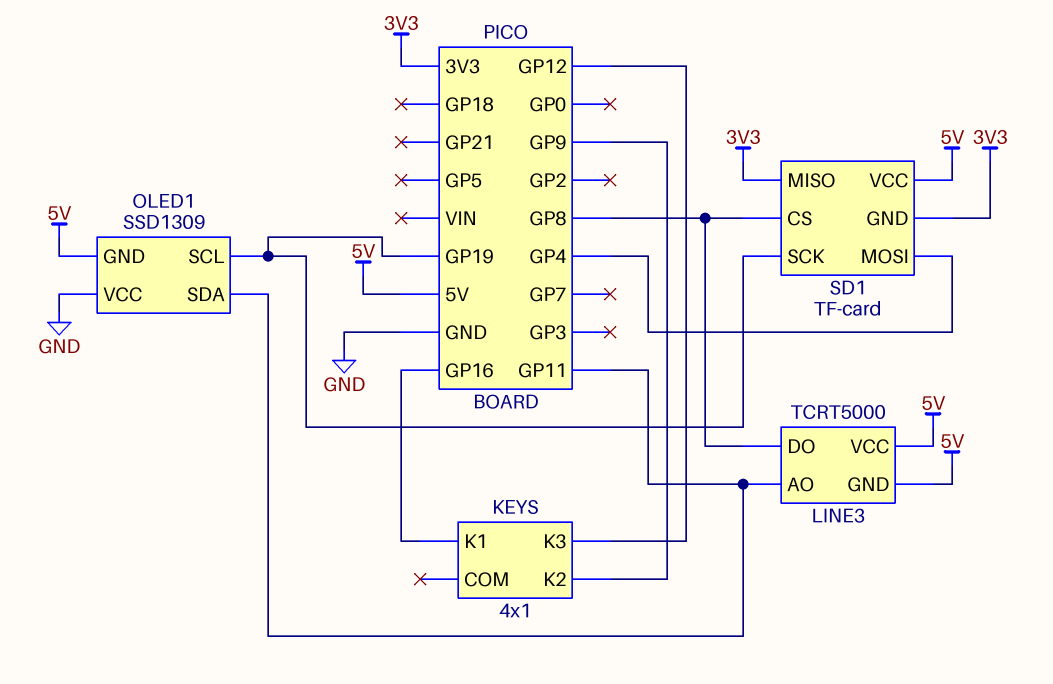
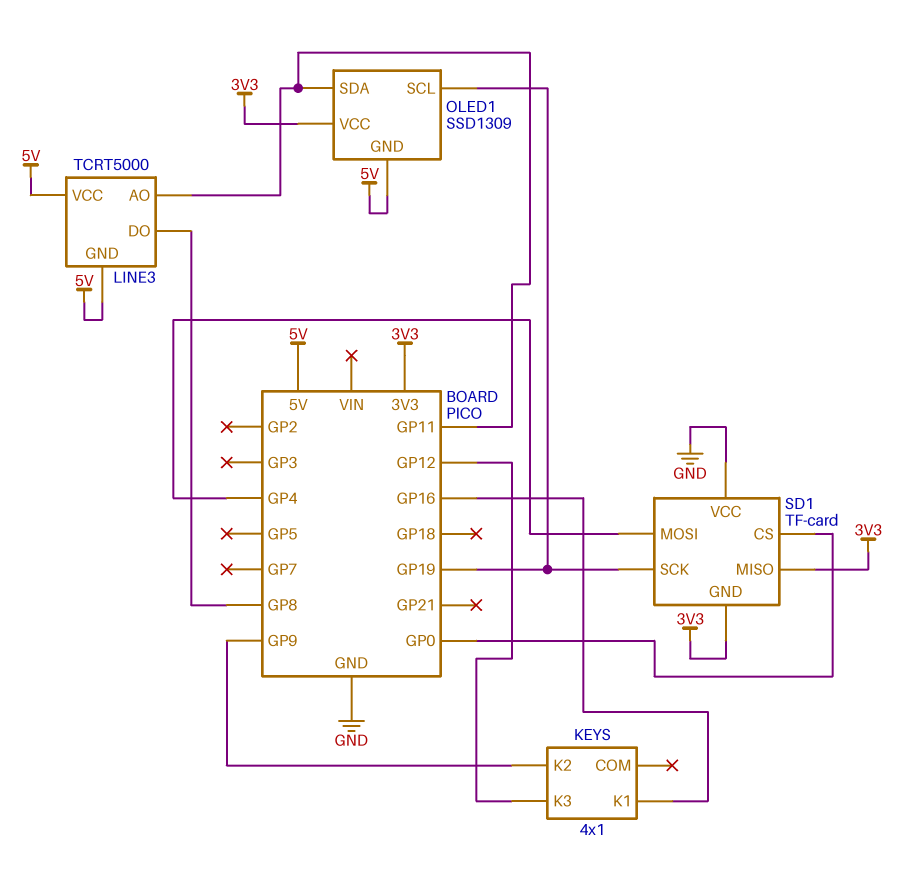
OLED1 pin VCC: GND -> 3V3
SD1 pin CS: GP8 -> GP0
SD1 pin VCC: 5V -> GND

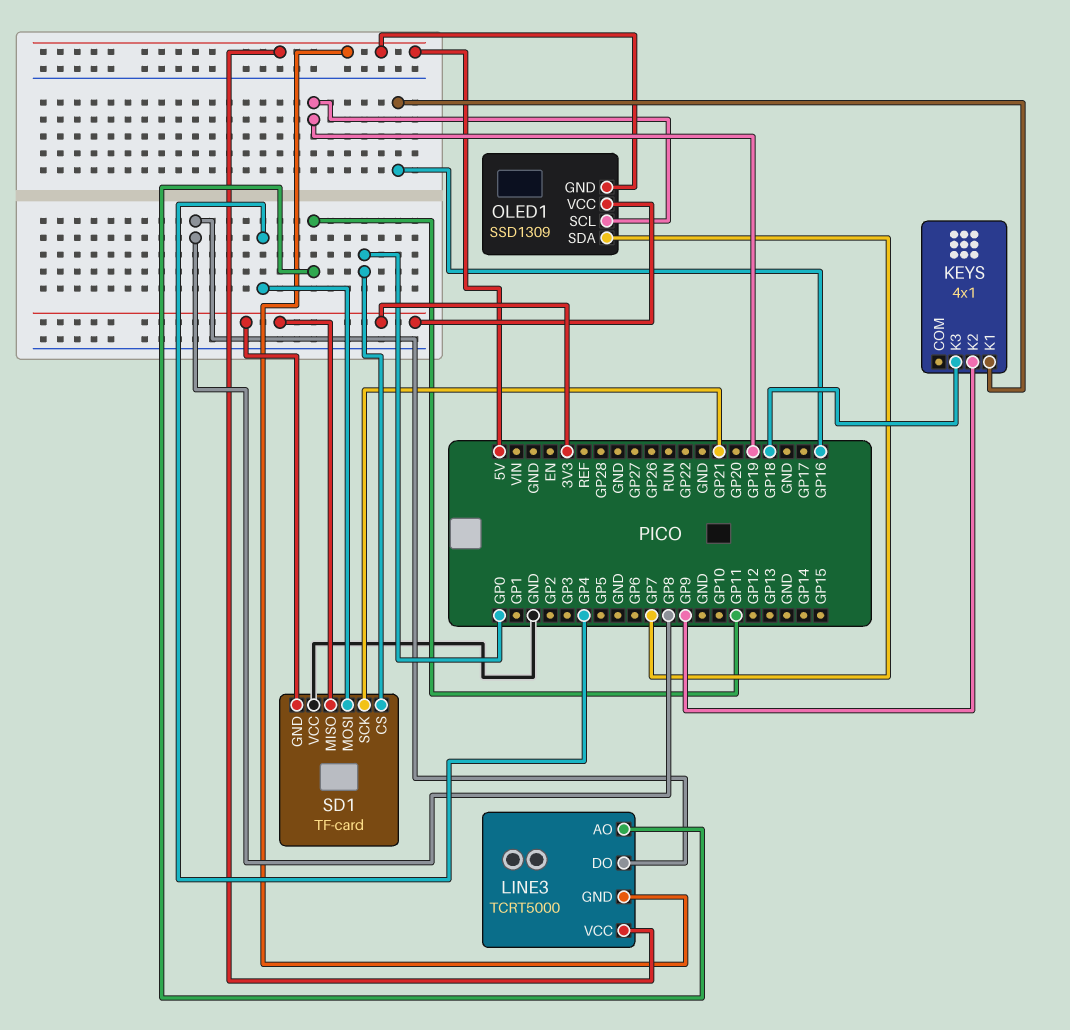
KEYS pin K3: GP12 -> GP18
OLED1 pin SDA: GP11 -> GP7
SD1 pin SCK: GP19 -> GP21

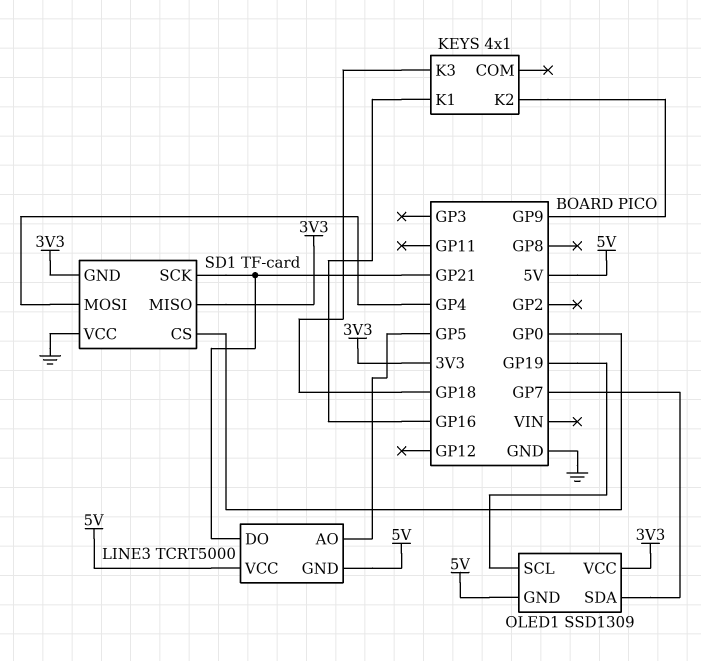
LINE3 pin AO: GP11 -> GP5
LINE3 pin DO: GP8 -> GP21

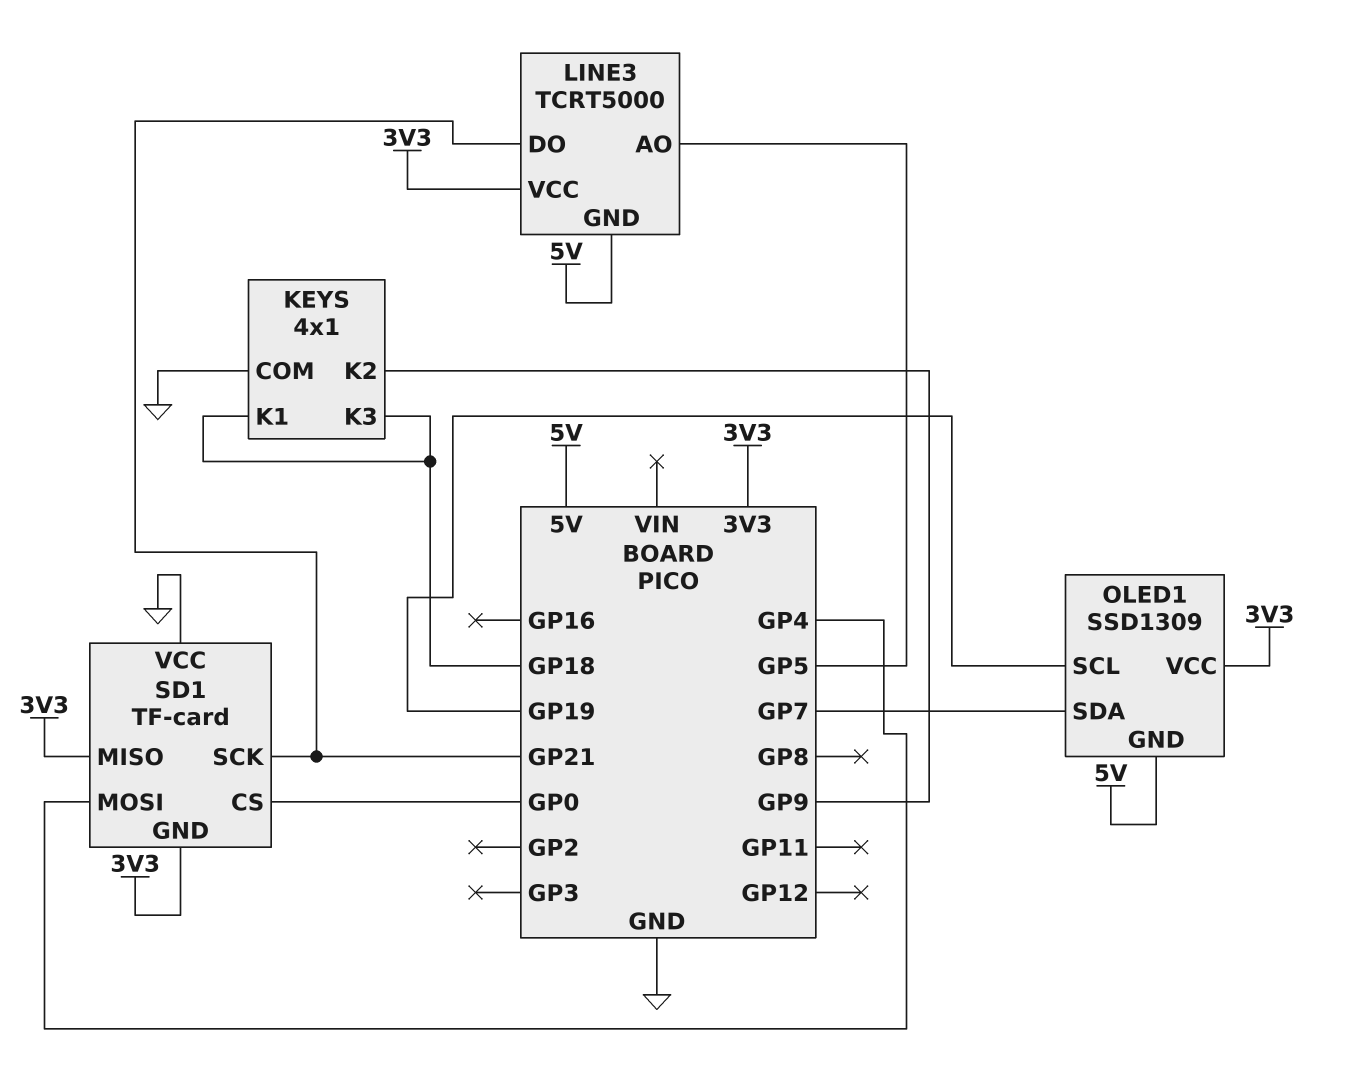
KEYS pin COM: none -> GND
KEYS pin K1: GP16 -> GP18
LINE3 pin VCC: 5V -> 3V3

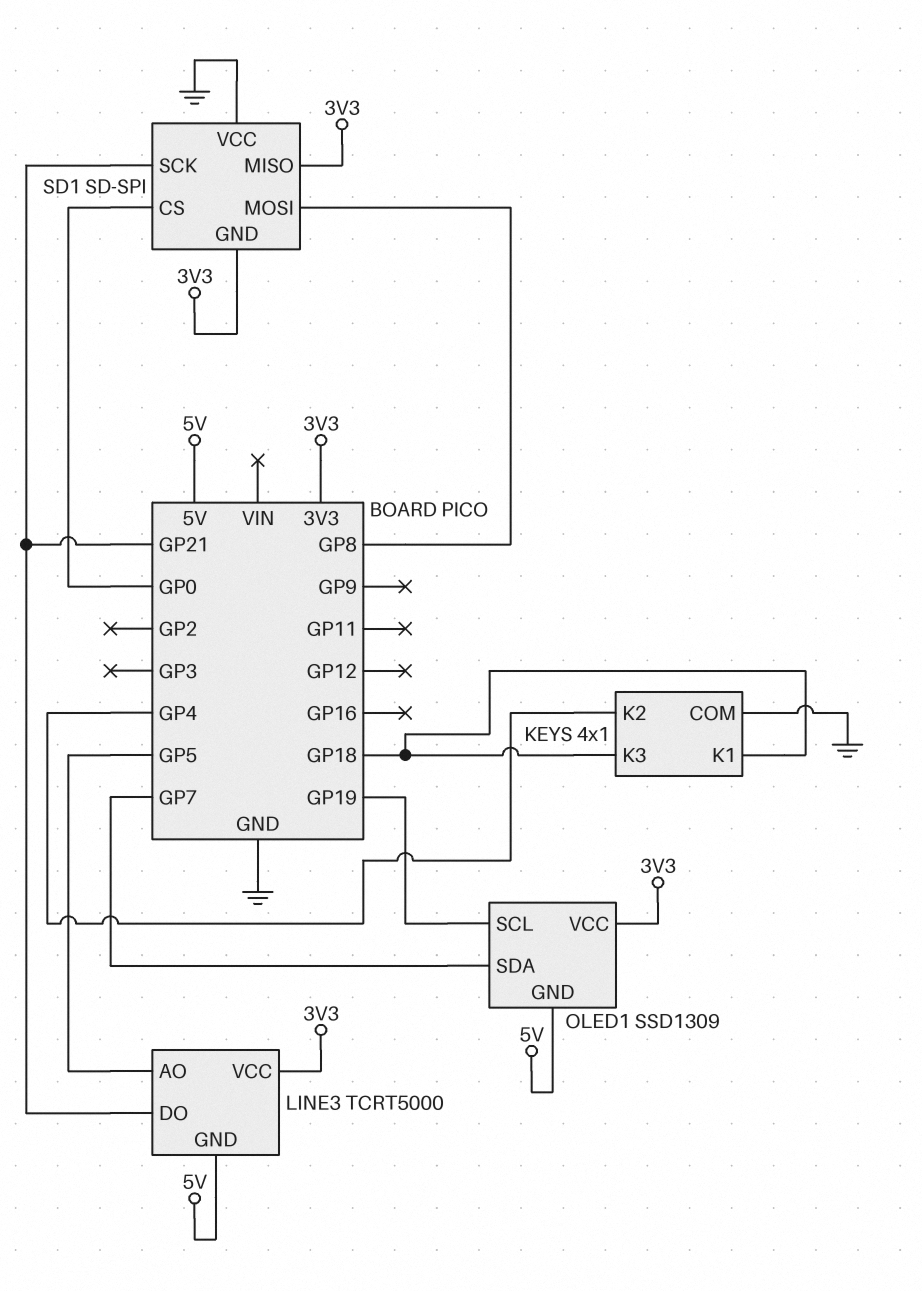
KEYS pin K2: GP9 -> GP4
SD1: TF-card -> SD-SPI
SD1 pin MOSI: GP4 -> GP8

